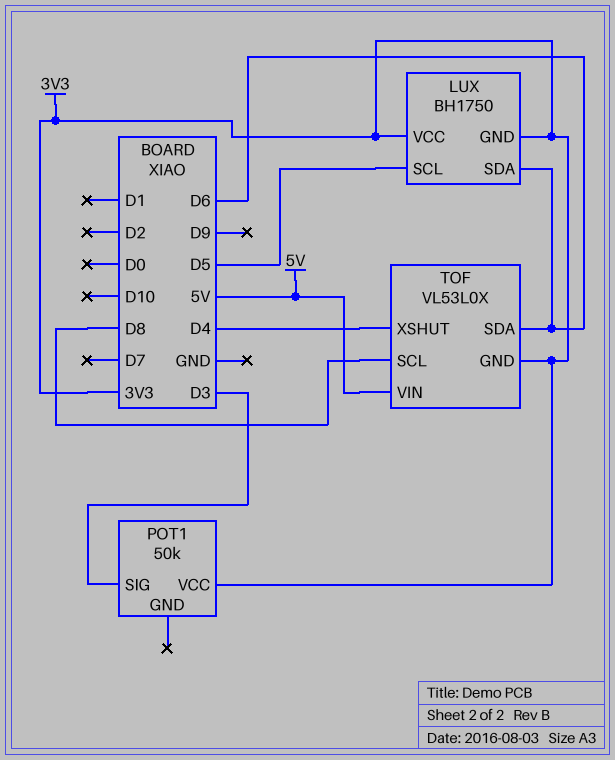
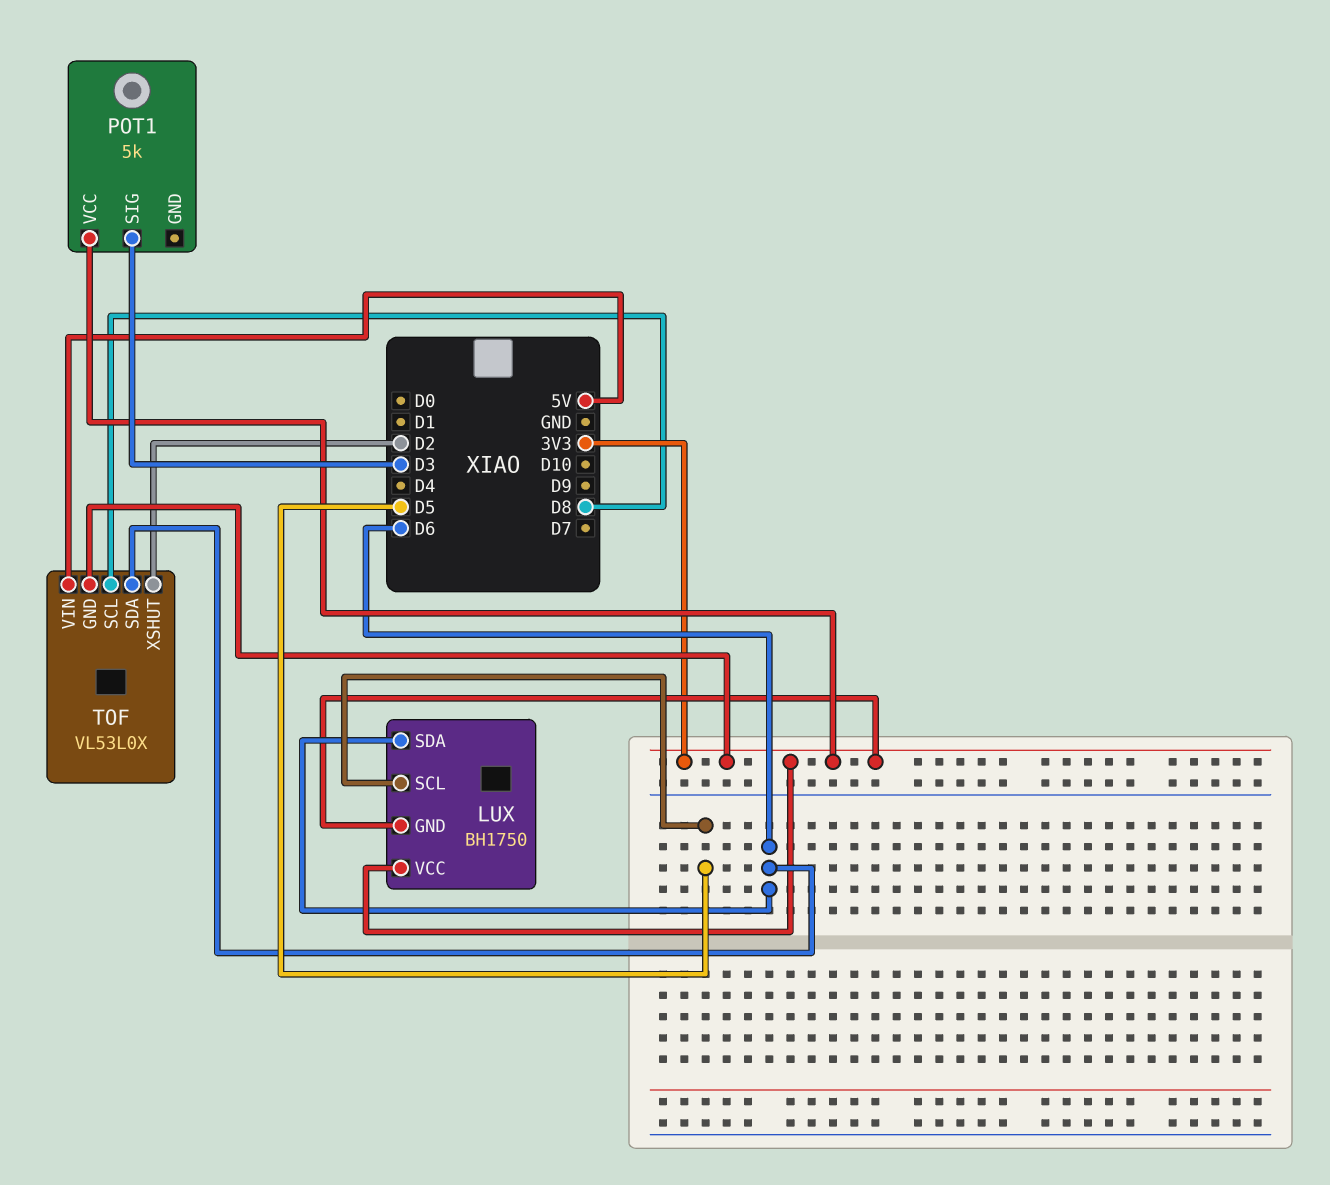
POT1: 50k -> 5k
TOF pin XSHUT: D4 -> D2

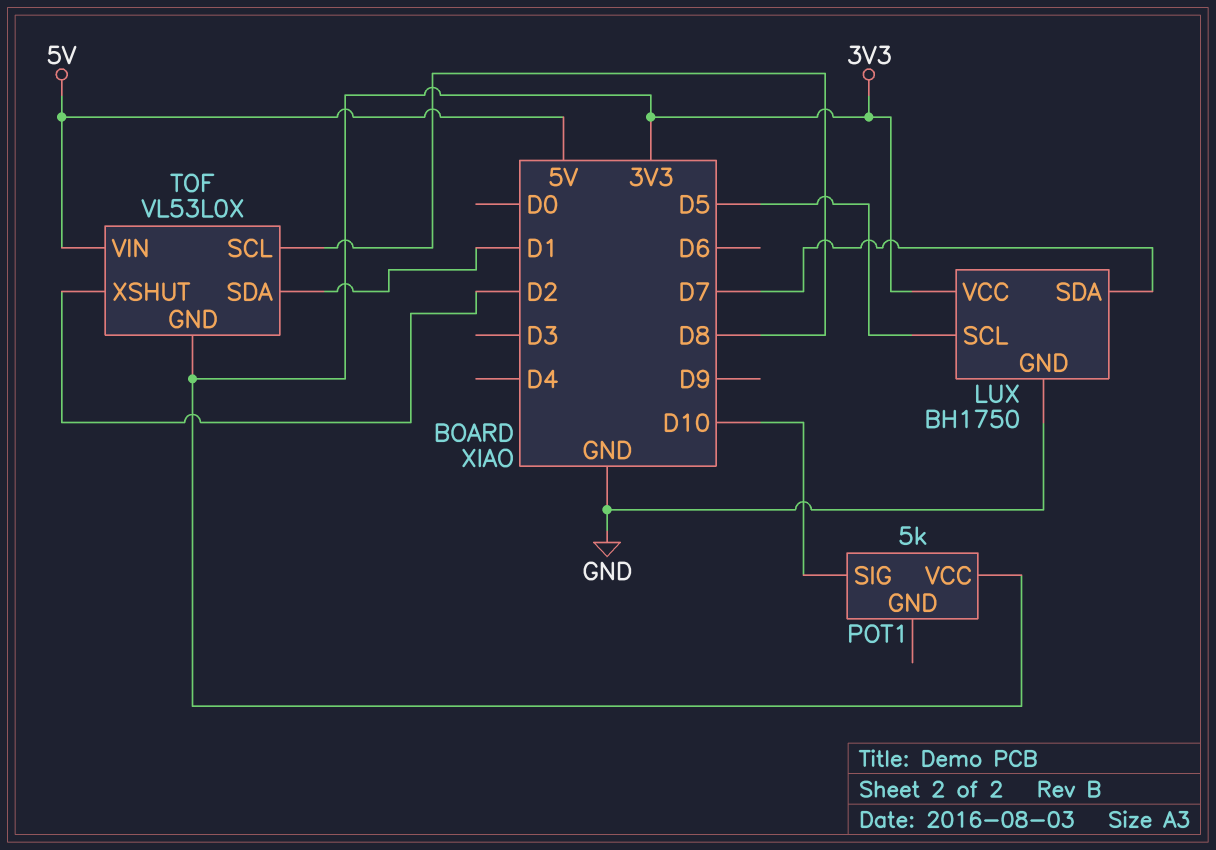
LUX pin GND: 3V3 -> GND
LUX pin SDA: D6 -> D7
POT1 pin SIG: D3 -> D10
TOF pin SDA: D6 -> D1

